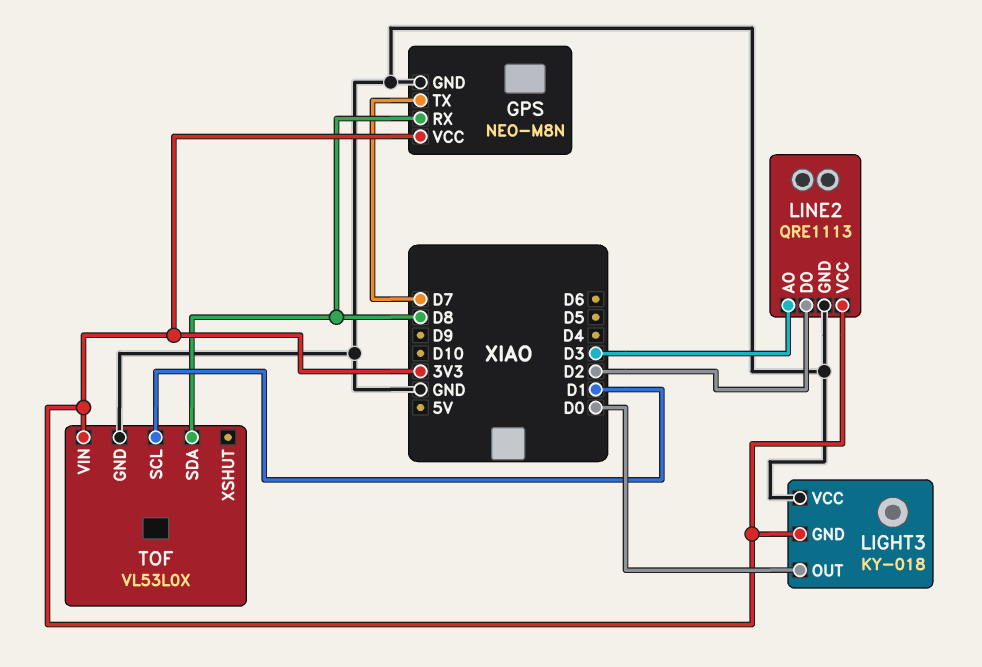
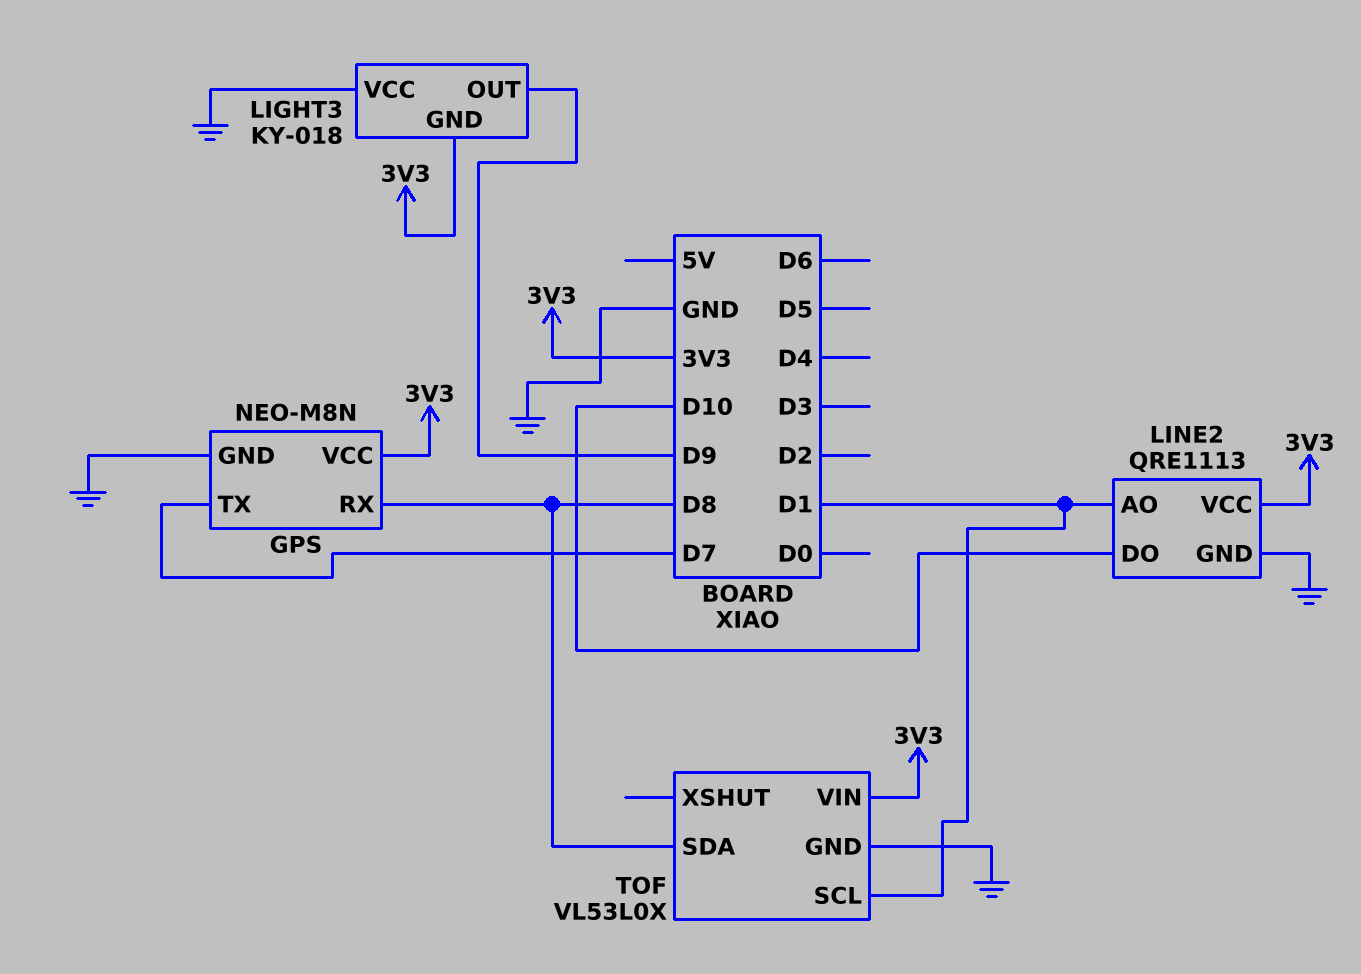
LIGHT3 pin OUT: D0 -> D9
LINE2 pin AO: D3 -> D1
LINE2 pin DO: D2 -> D10

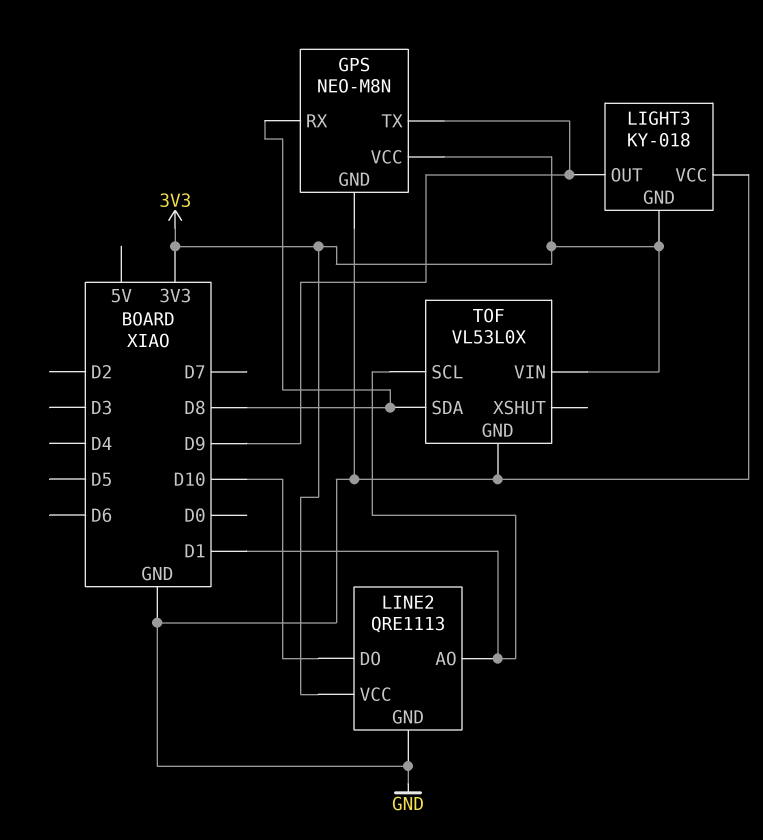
GPS pin TX: D7 -> D9

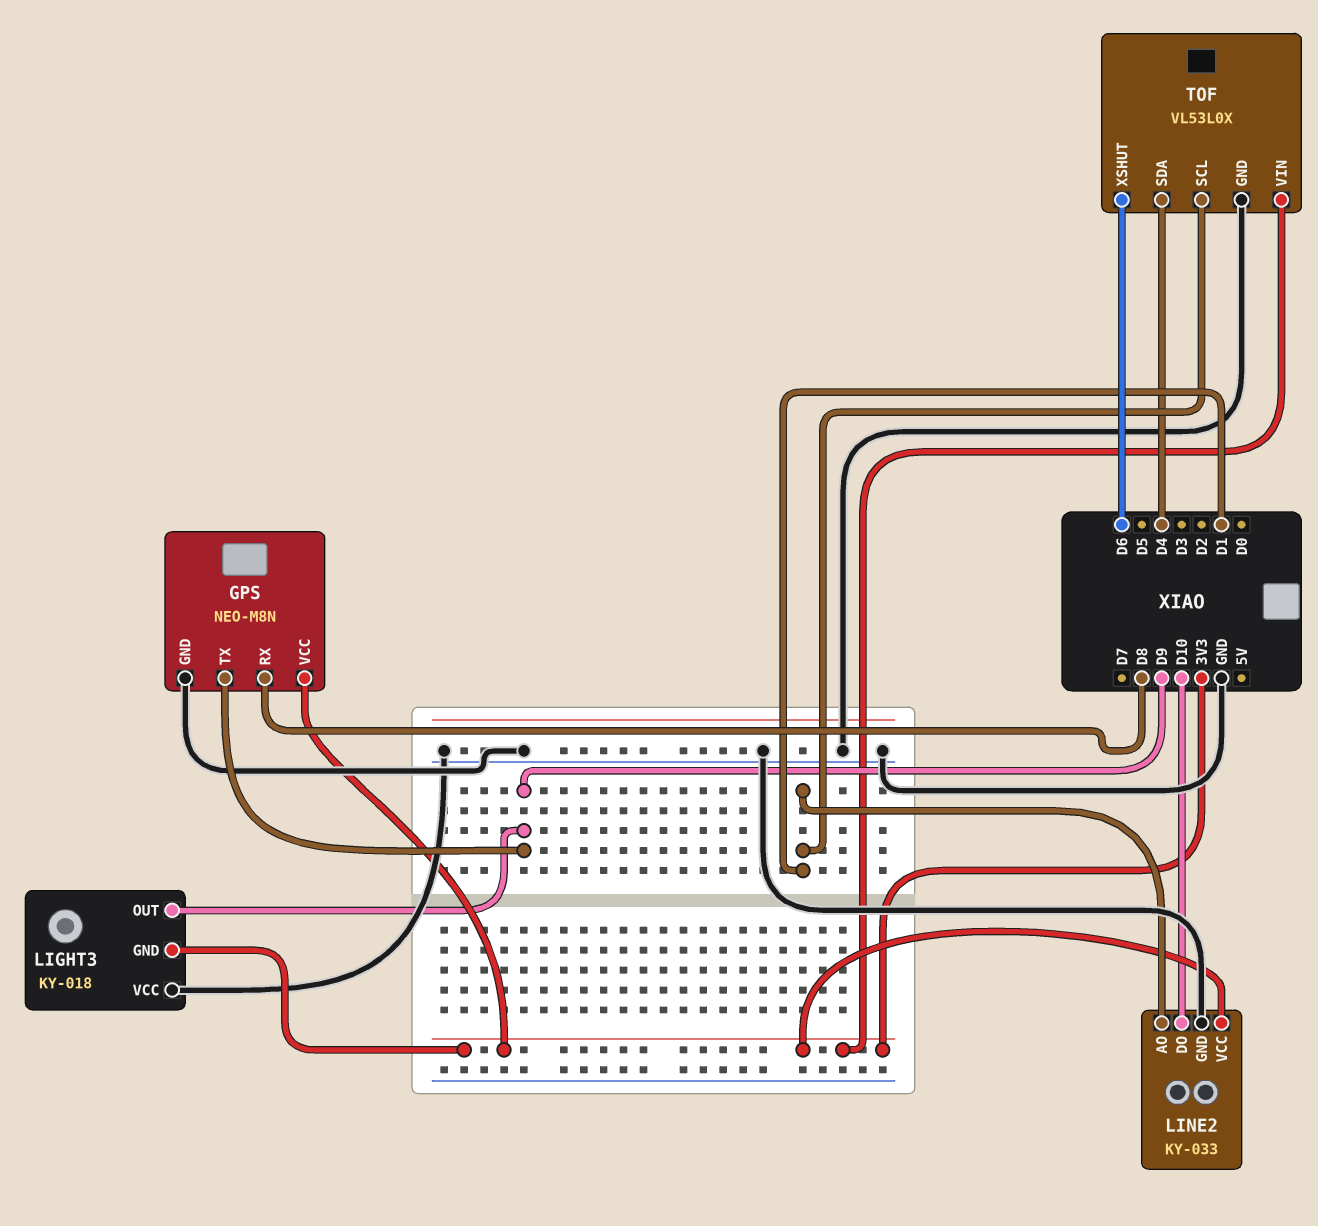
LINE2: QRE1113 -> KY-033
TOF pin SDA: D8 -> D4
TOF pin XSHUT: none -> D6

